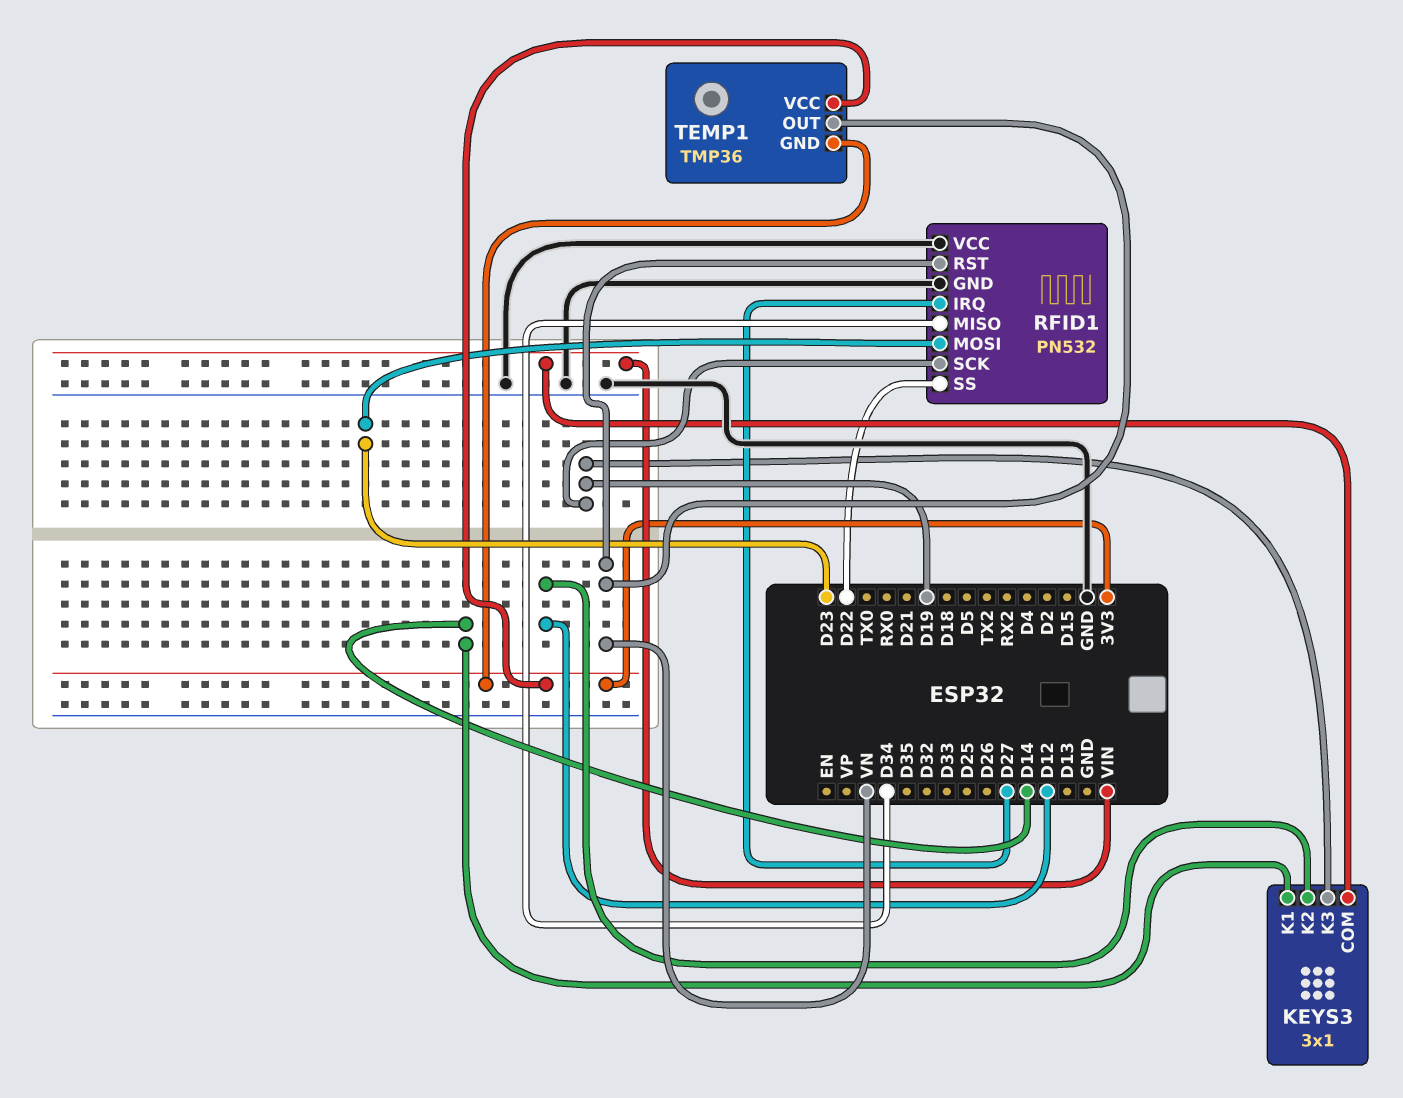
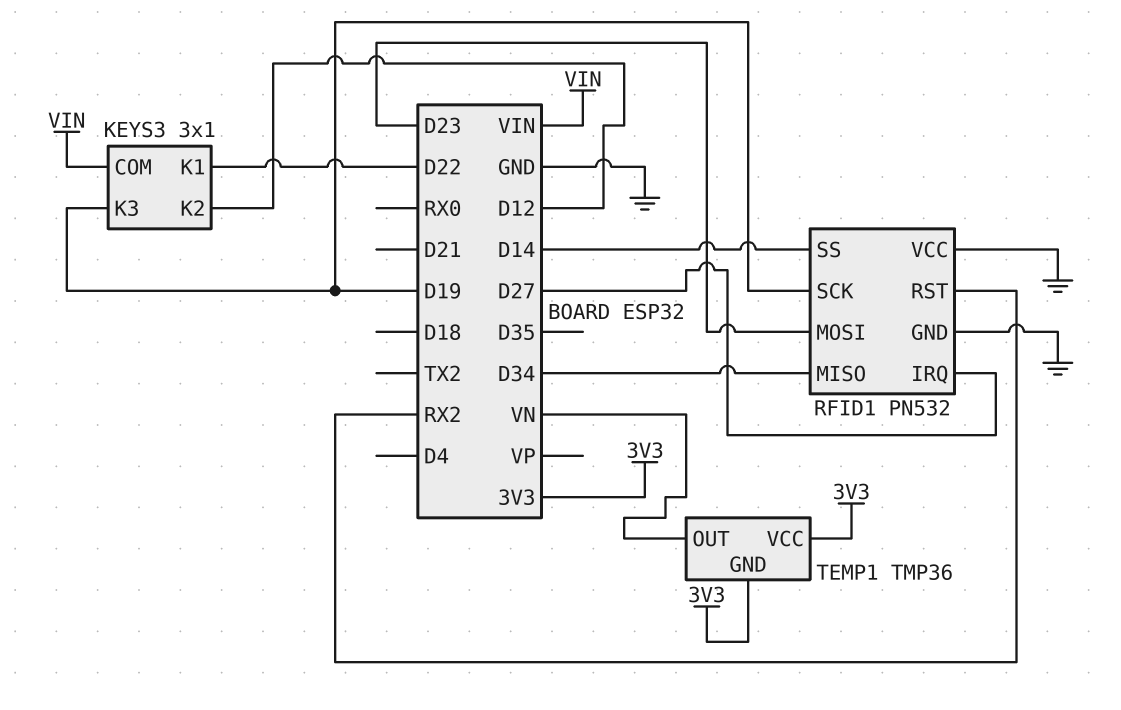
KEYS3 pin K1: D14 -> D22
RFID1 pin RST: VN -> RX2
RFID1 pin SS: D22 -> D14

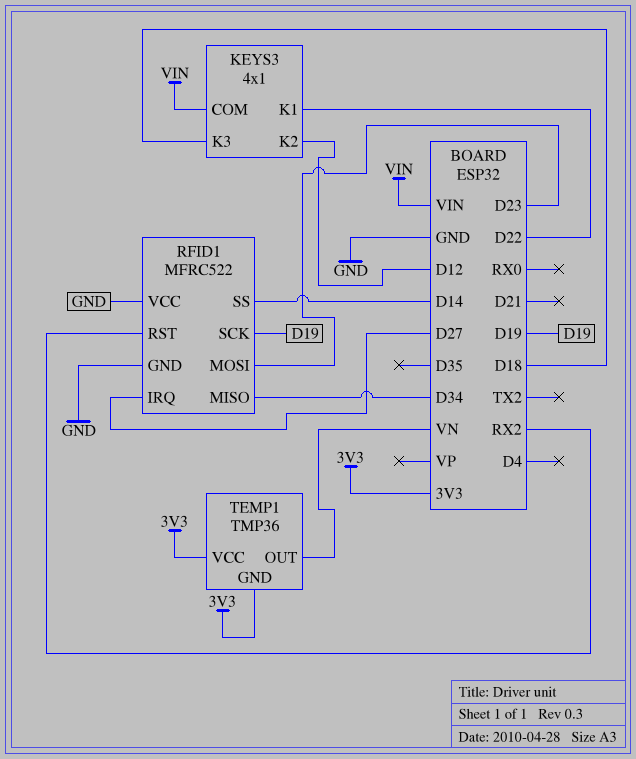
KEYS3: 3x1 -> 4x1
KEYS3 pin K3: D19 -> D18
RFID1: PN532 -> MFRC522

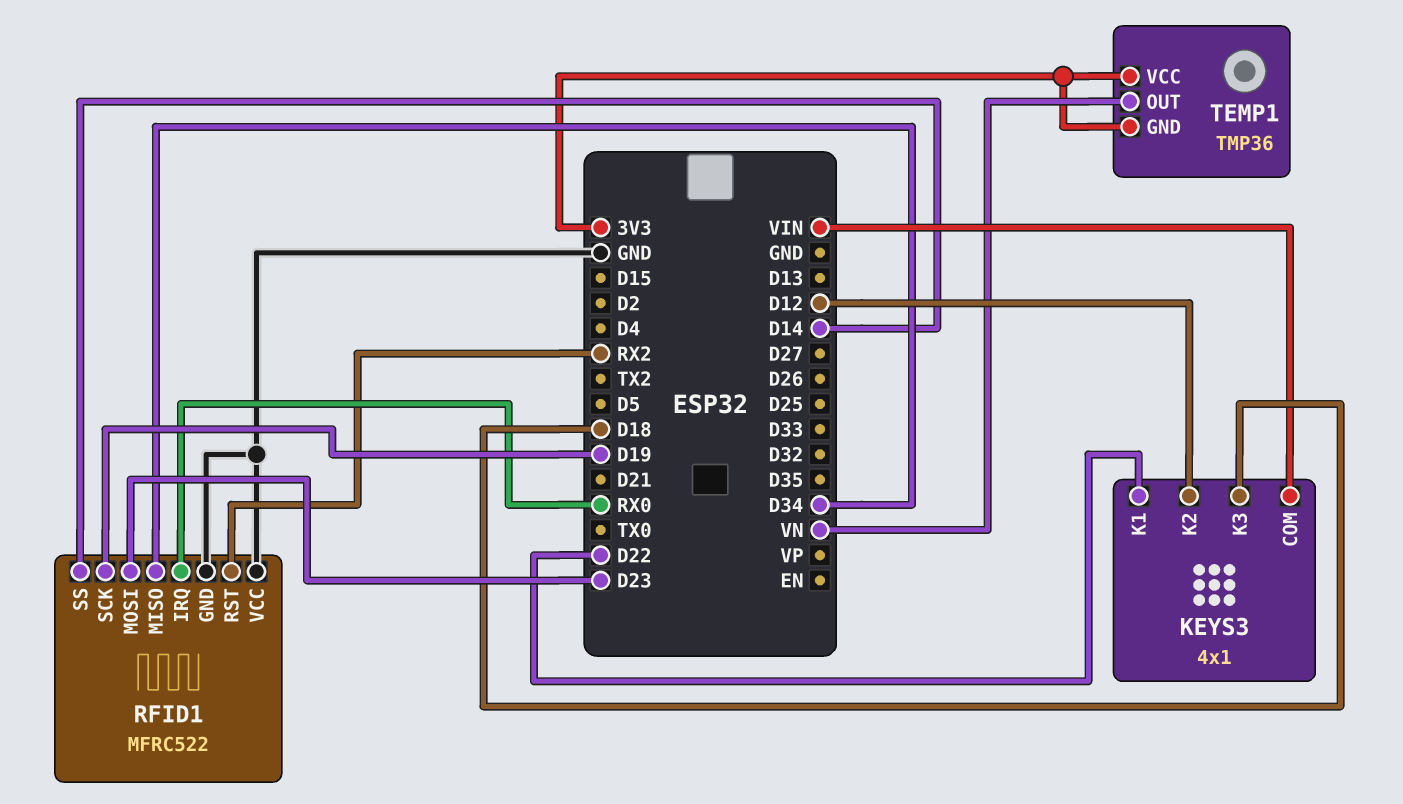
RFID1 pin IRQ: D27 -> RX0

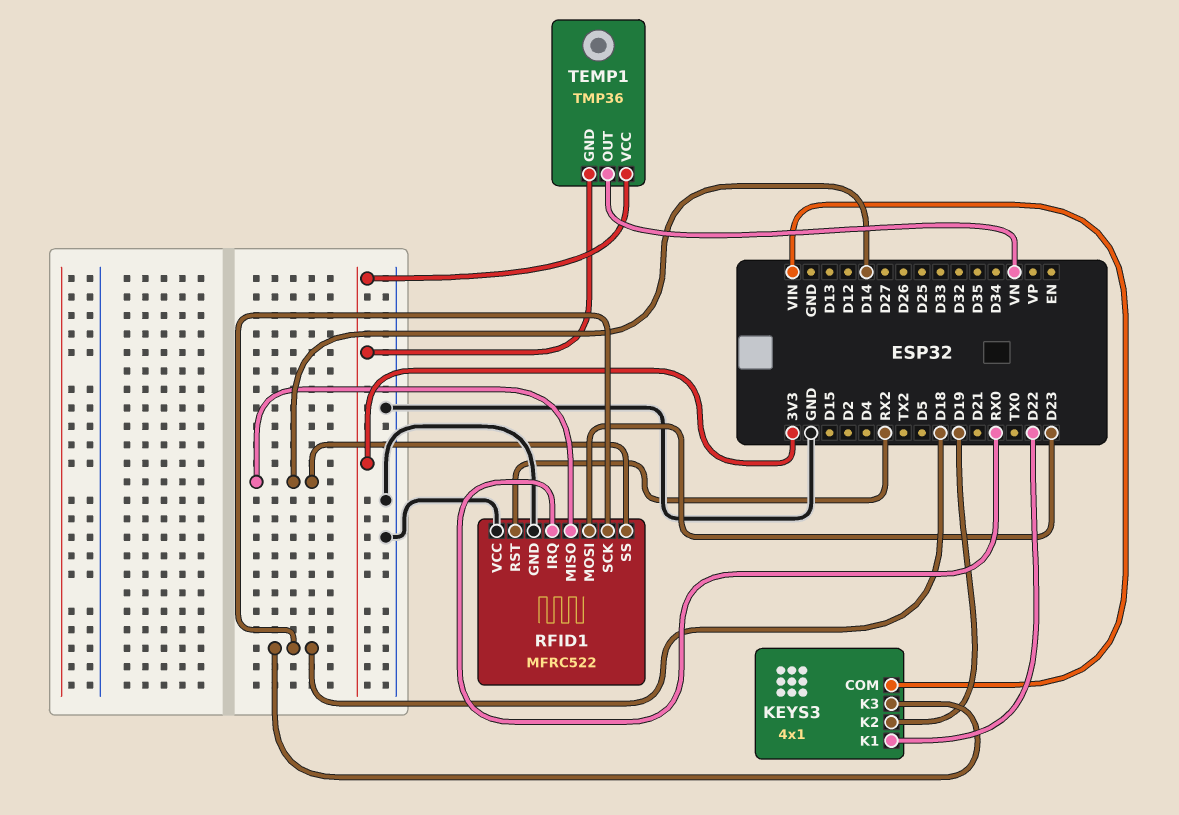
KEYS3 pin K2: D12 -> D19
RFID1 pin MISO: D34 -> D14
RFID1 pin SCK: D19 -> D18

